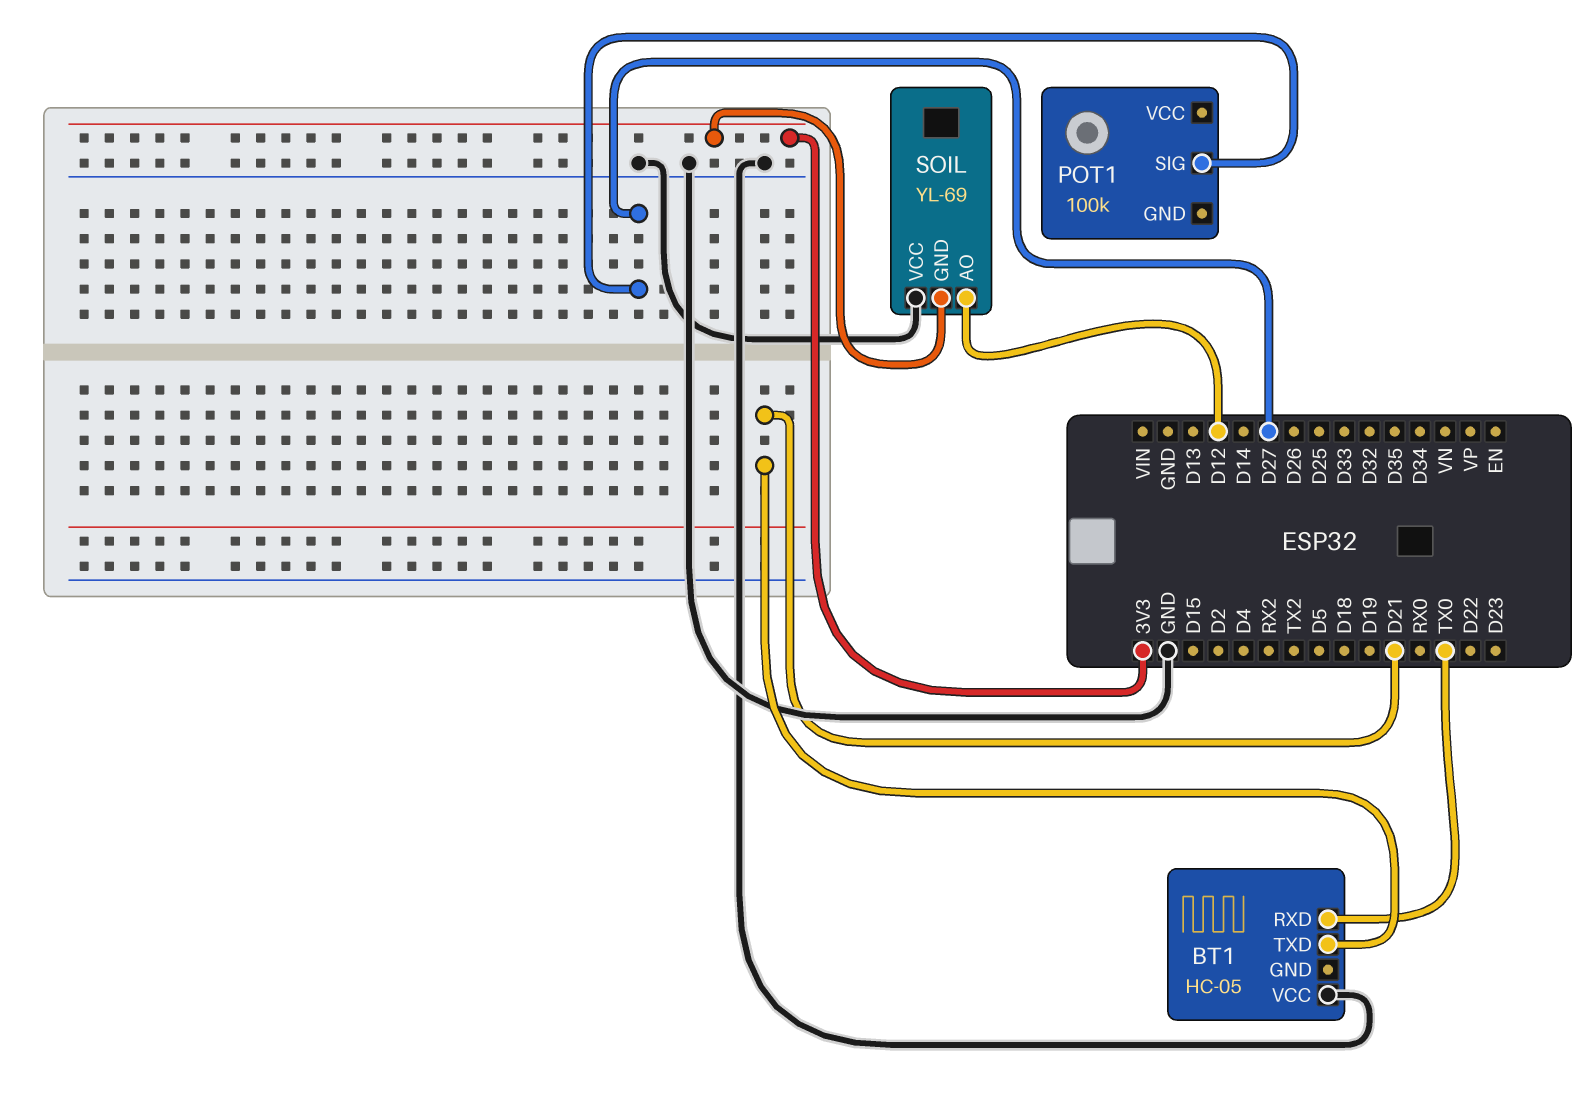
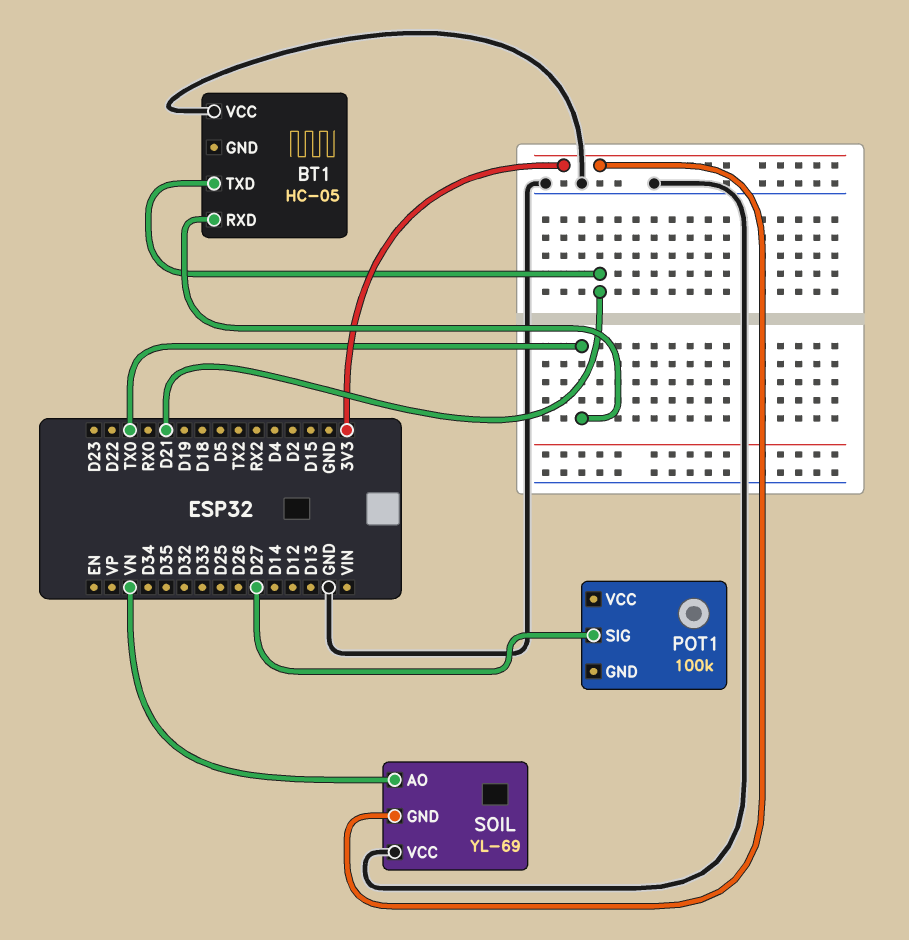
SOIL pin AO: D12 -> VN

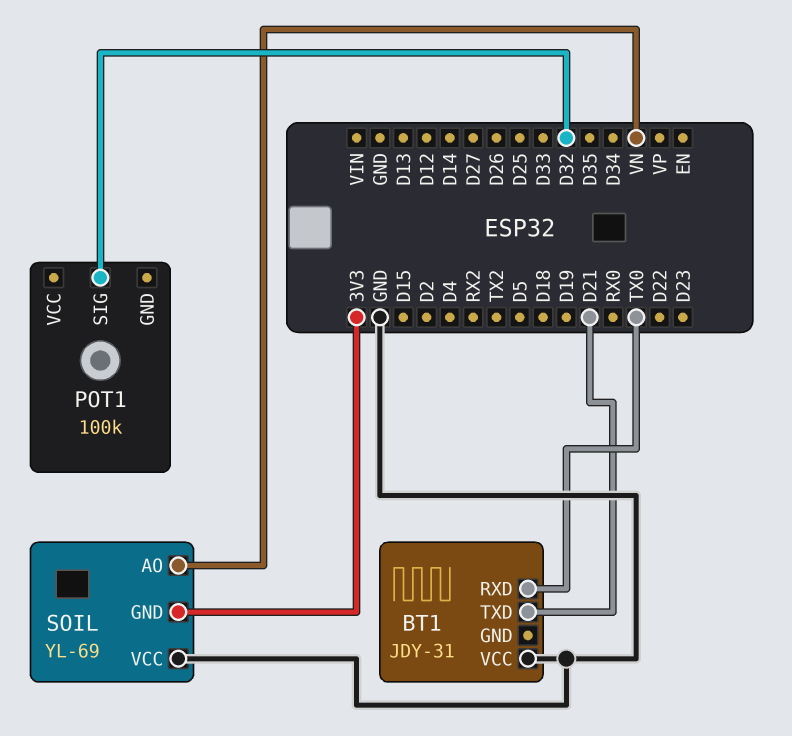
BT1: HC-05 -> JDY-31
POT1 pin SIG: D27 -> D32

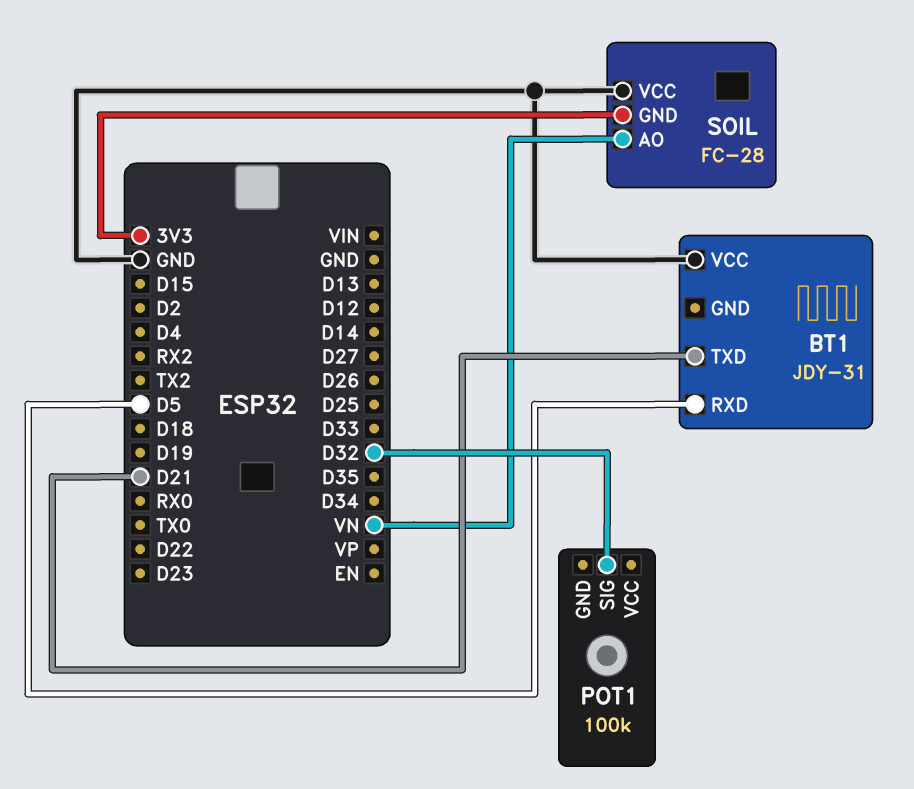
BT1 pin RXD: TX0 -> D5
SOIL: YL-69 -> FC-28

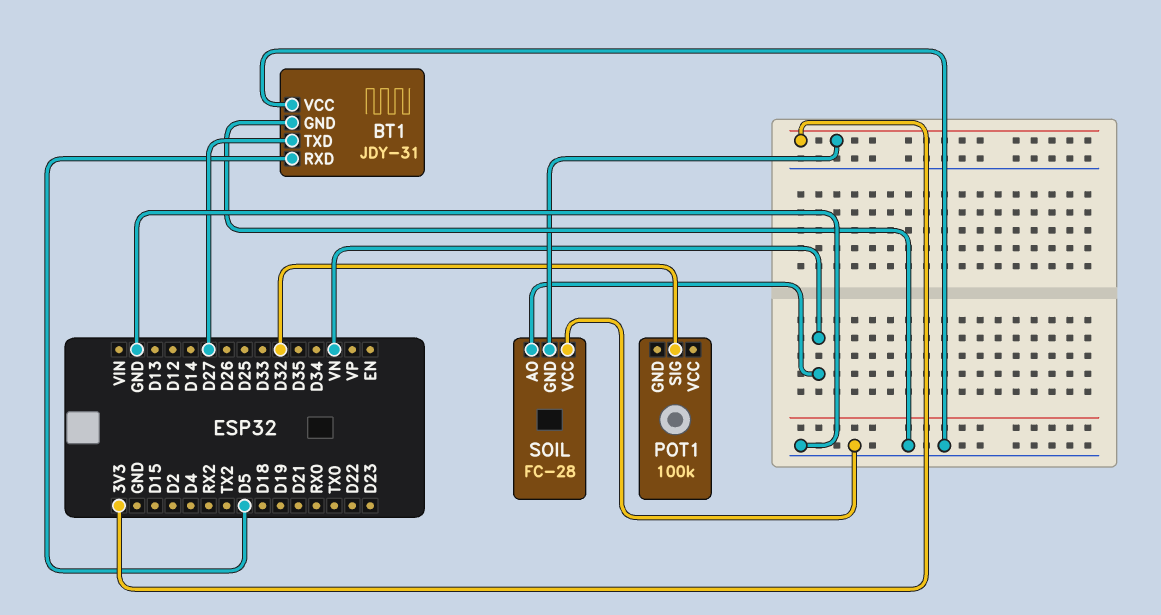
BT1 pin GND: none -> GND
BT1 pin TXD: D21 -> D27

